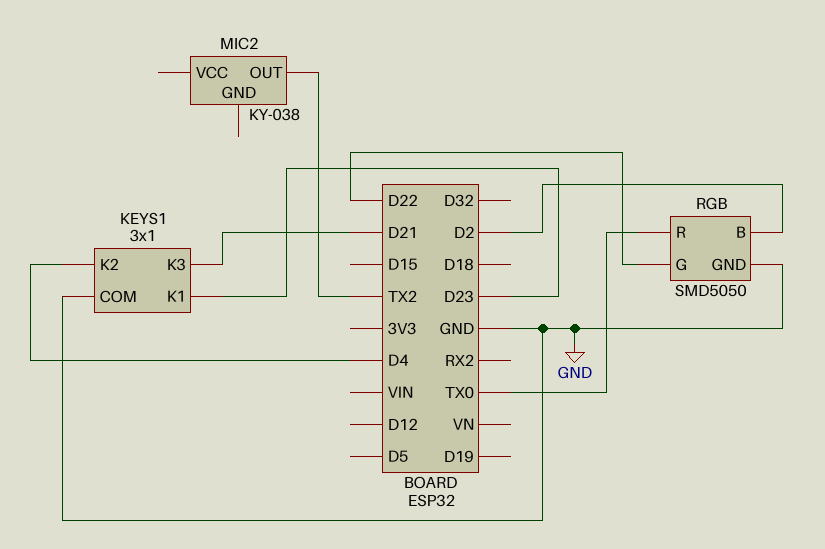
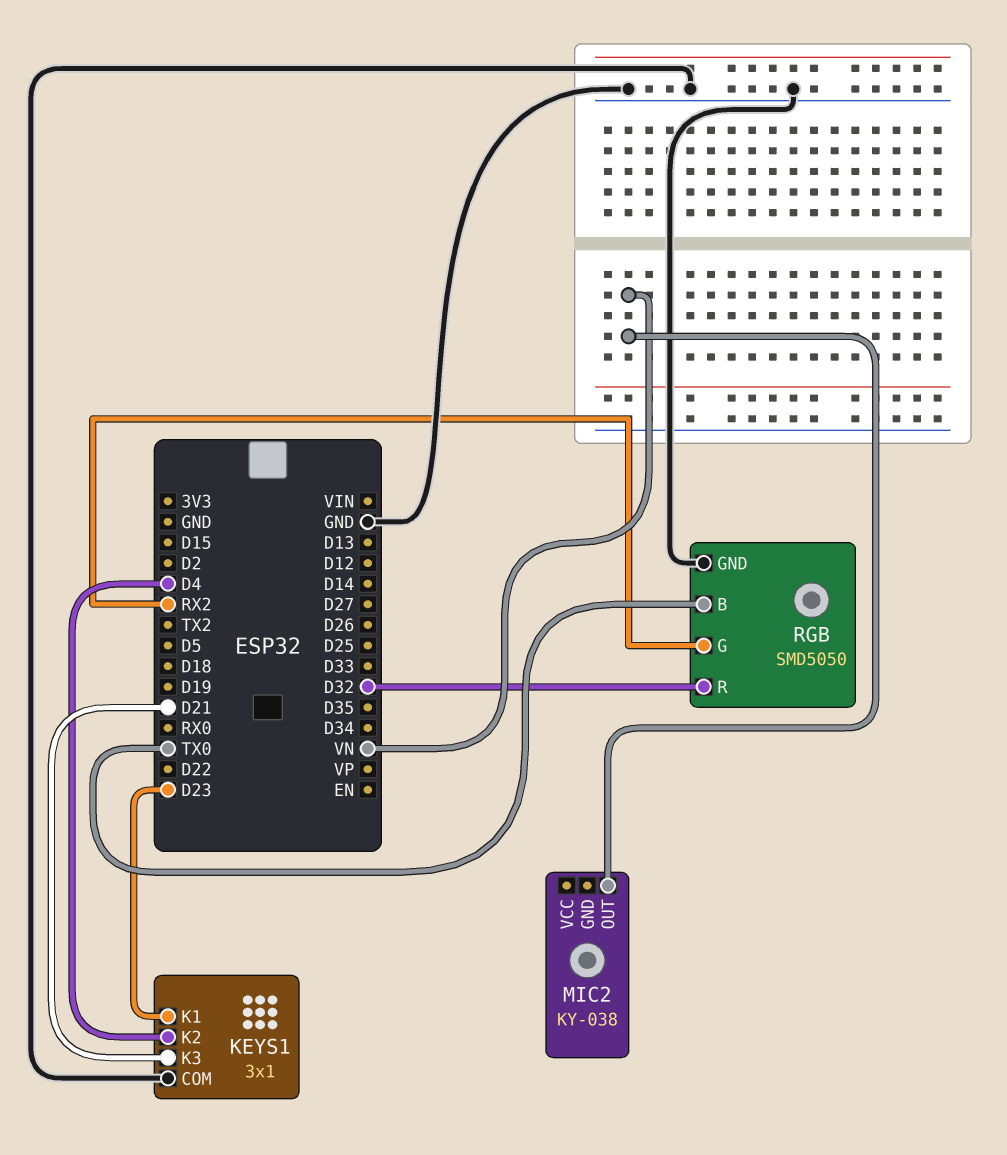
MIC2 pin OUT: TX2 -> VN
RGB pin B: D2 -> TX0
RGB pin G: D22 -> RX2
RGB pin R: TX0 -> D32

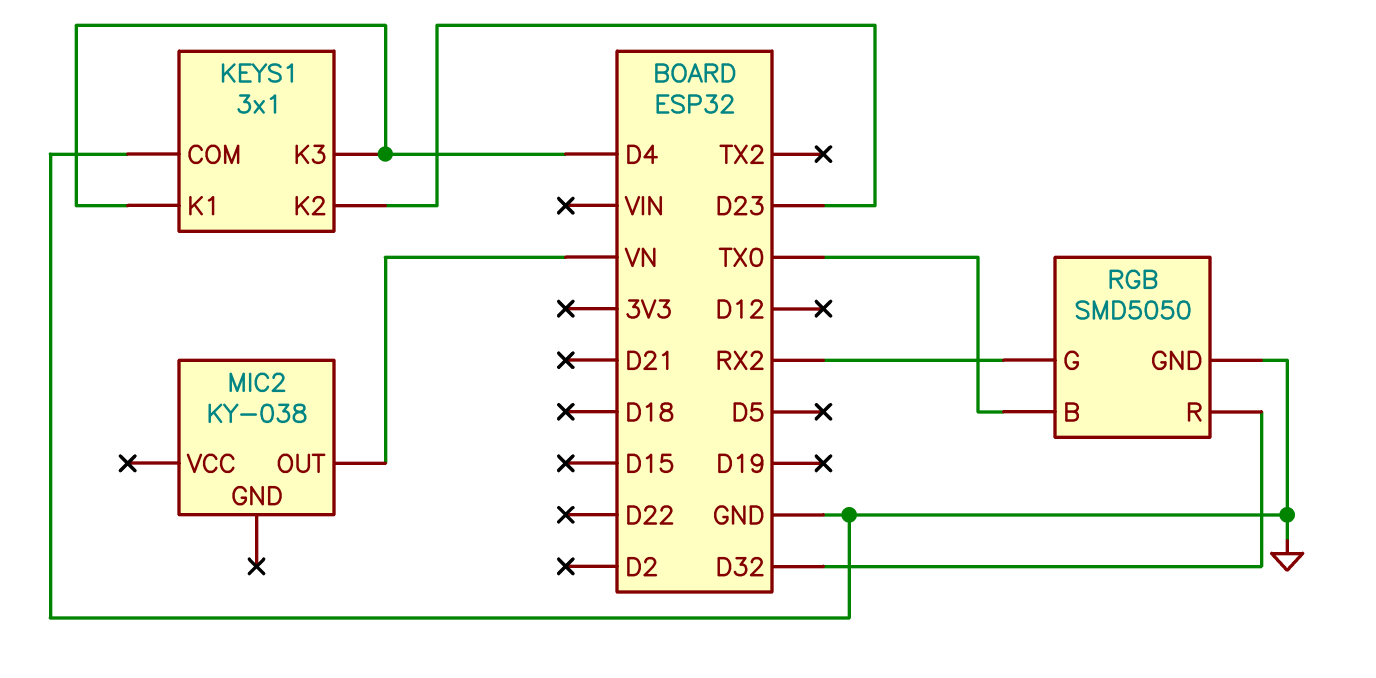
KEYS1 pin K1: D23 -> D4
KEYS1 pin K2: D4 -> D23
KEYS1 pin K3: D21 -> D4

